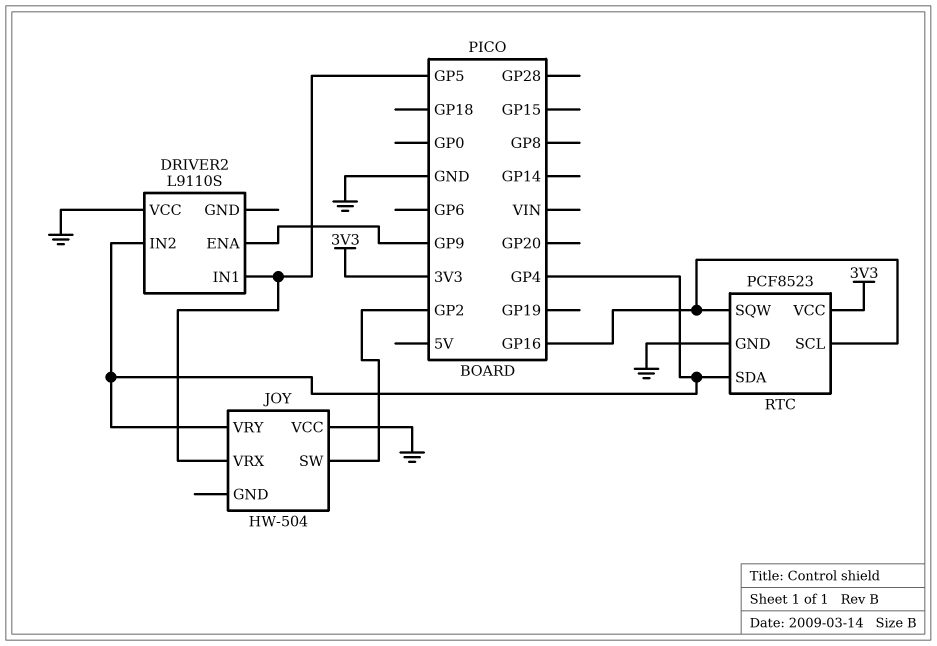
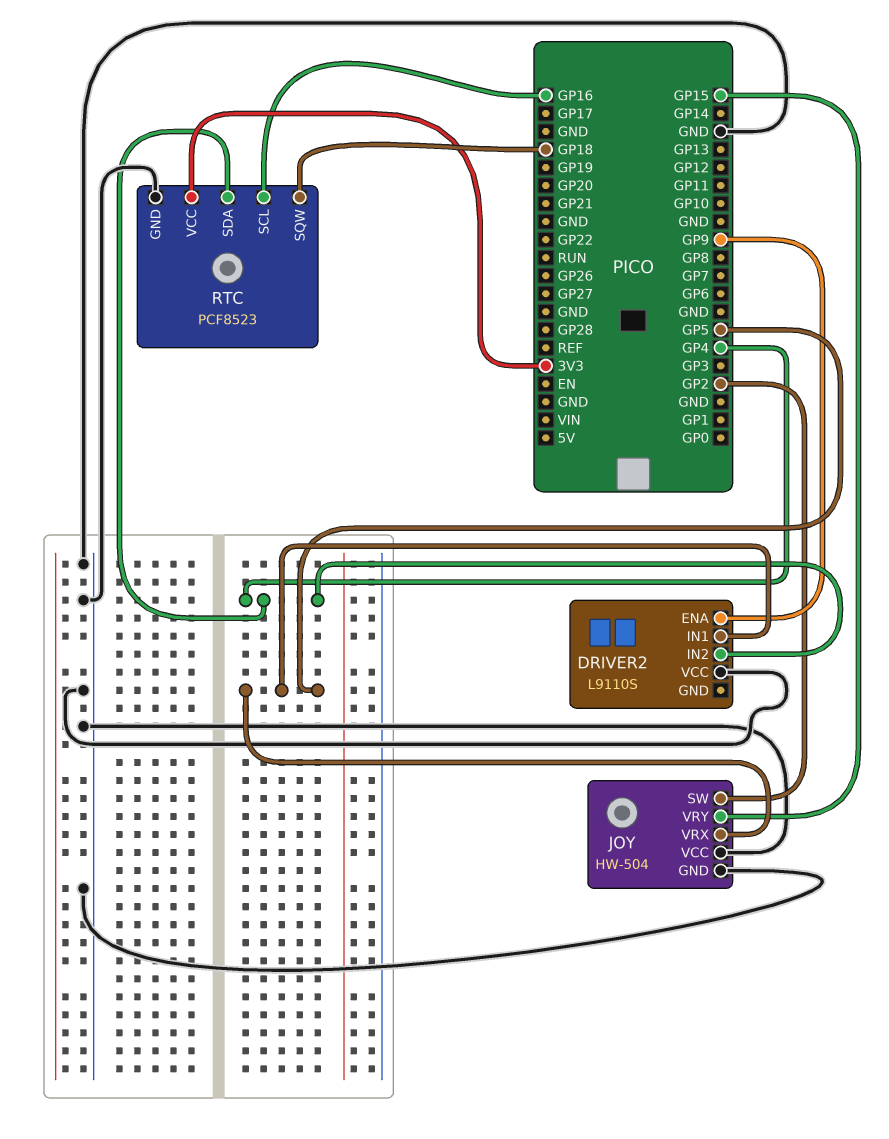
JOY pin GND: none -> GND
JOY pin VRY: GP4 -> GP15
RTC pin SQW: GP16 -> GP18

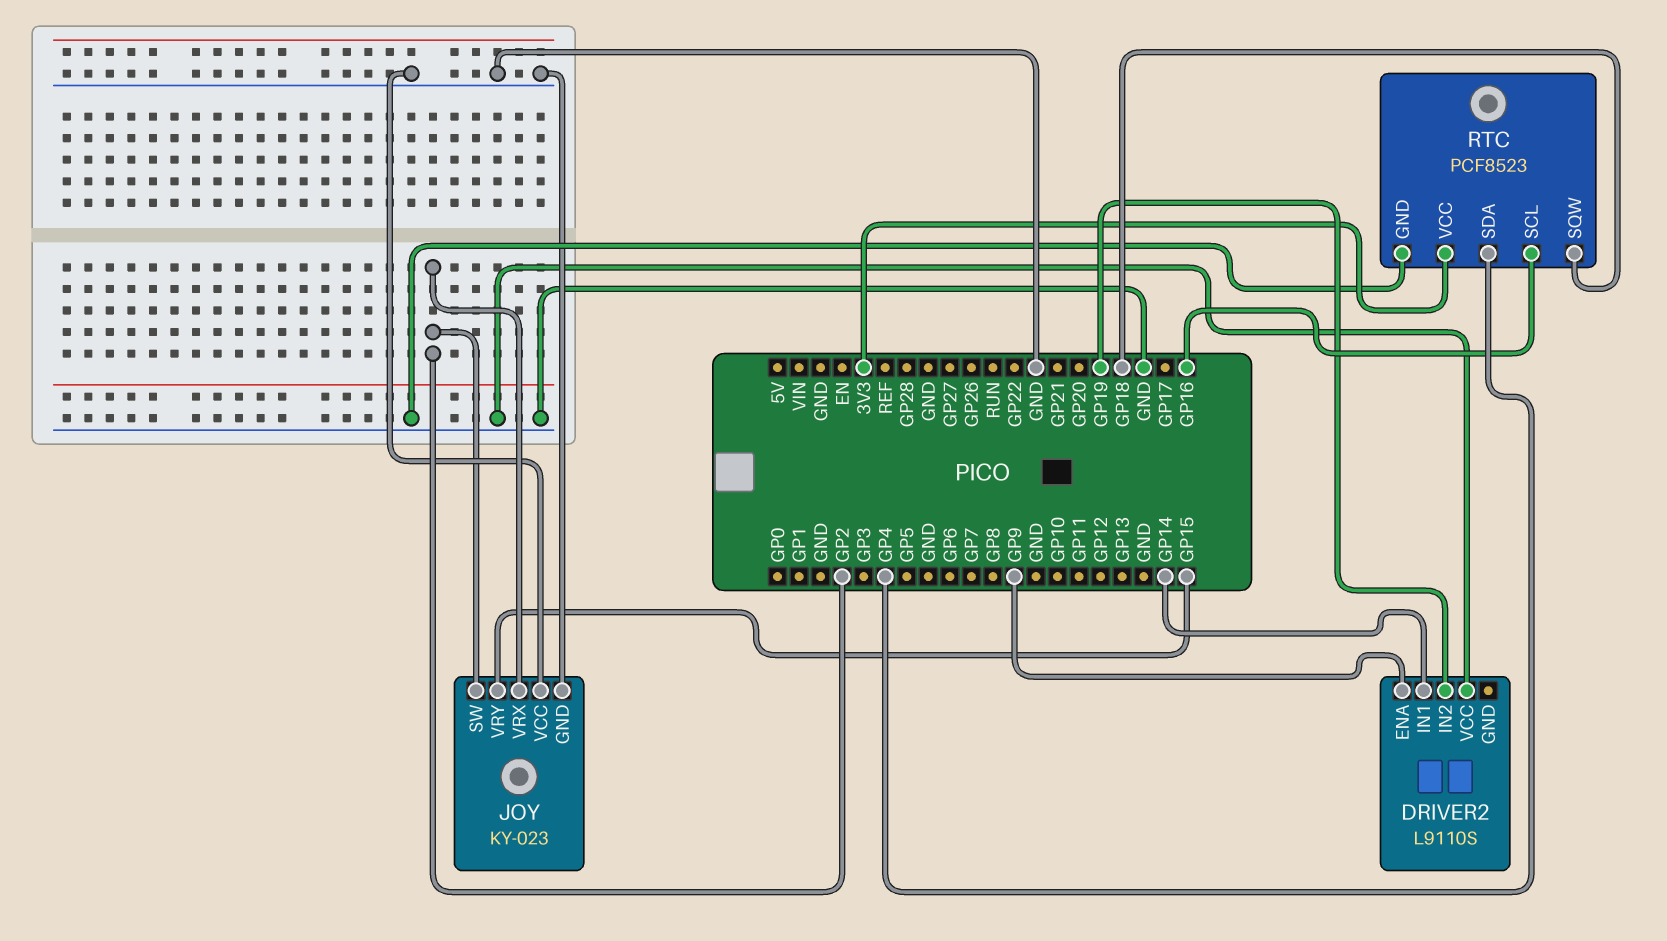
DRIVER2 pin IN1: GP5 -> GP14
DRIVER2 pin IN2: GP4 -> GP19
JOY: HW-504 -> KY-023
JOY pin VRX: GP5 -> GP2

